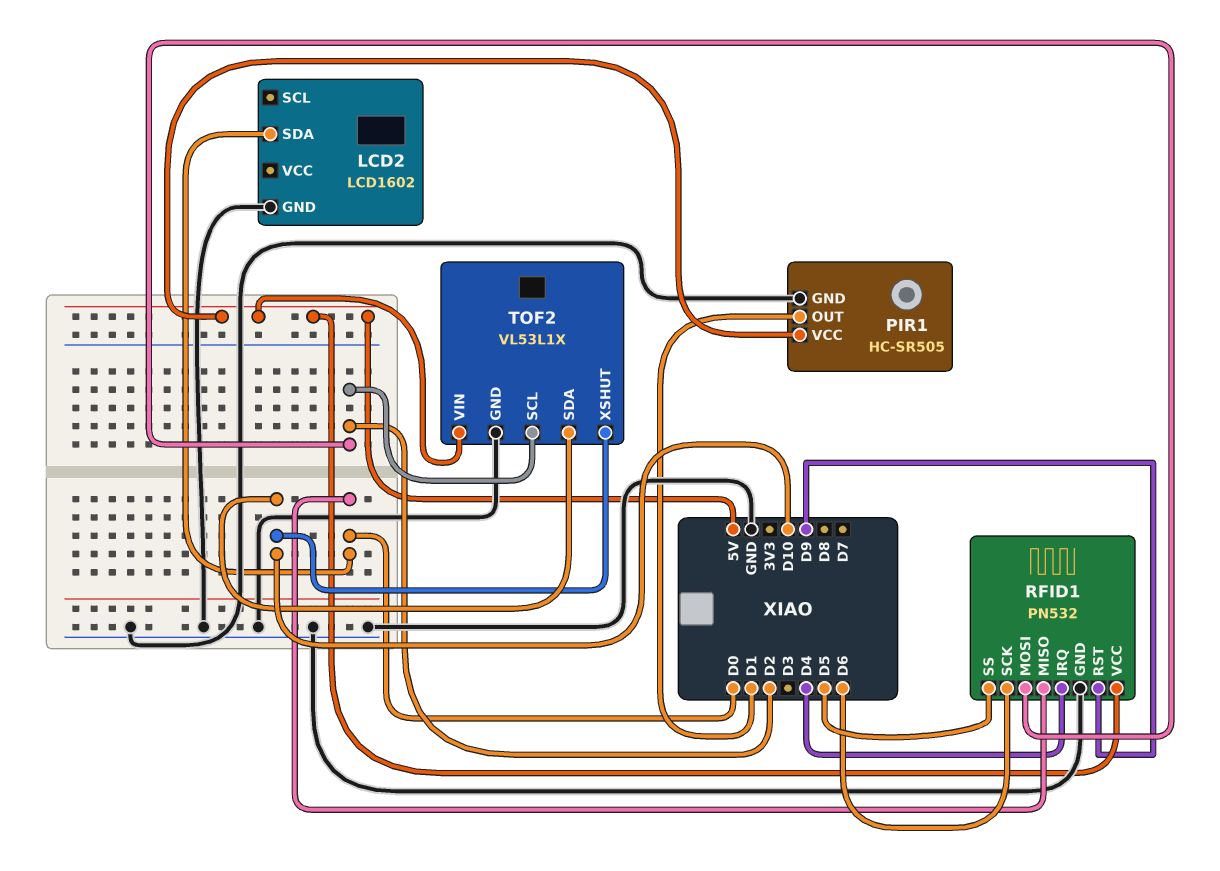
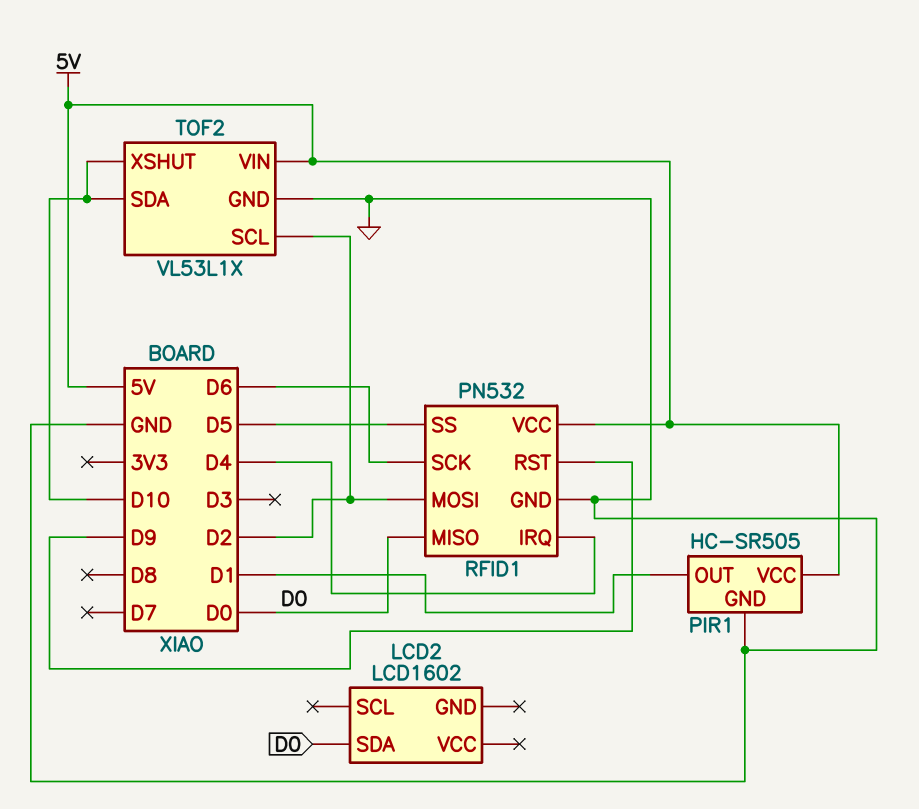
LCD2 pin GND: GND -> none

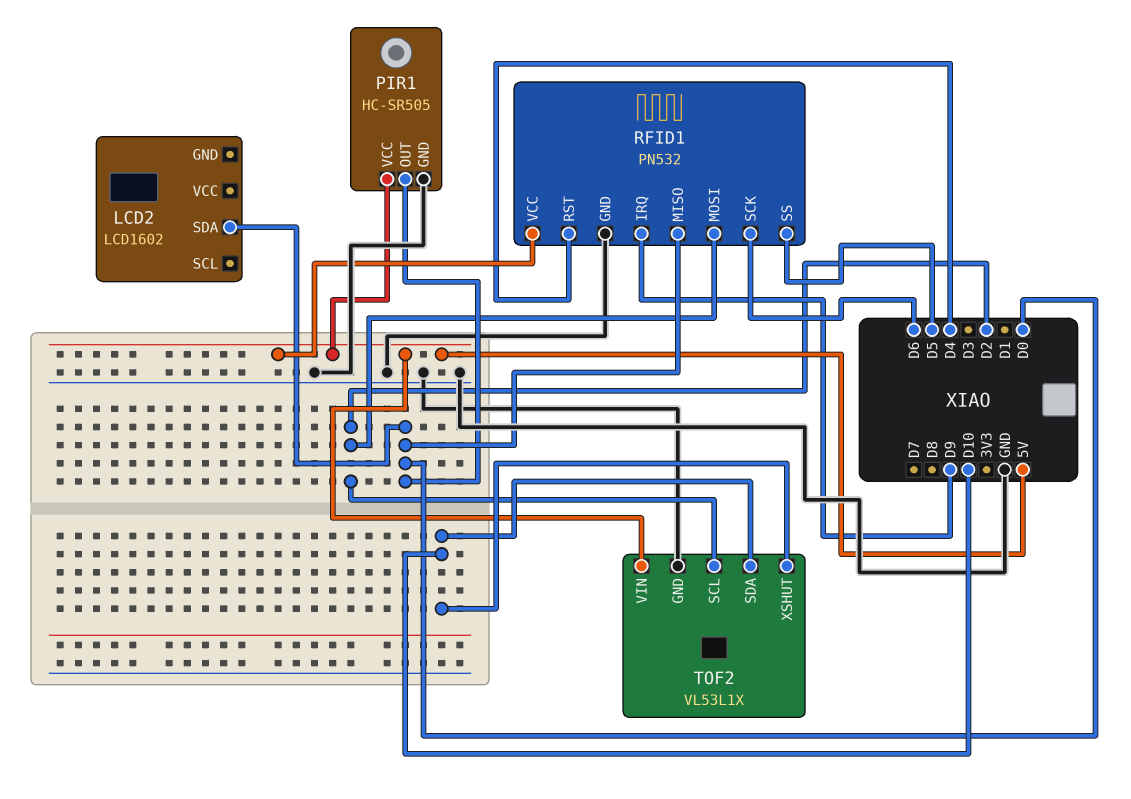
PIR1 pin OUT: D1 -> D0
RFID1 pin IRQ: D4 -> D9
RFID1 pin RST: D9 -> D4

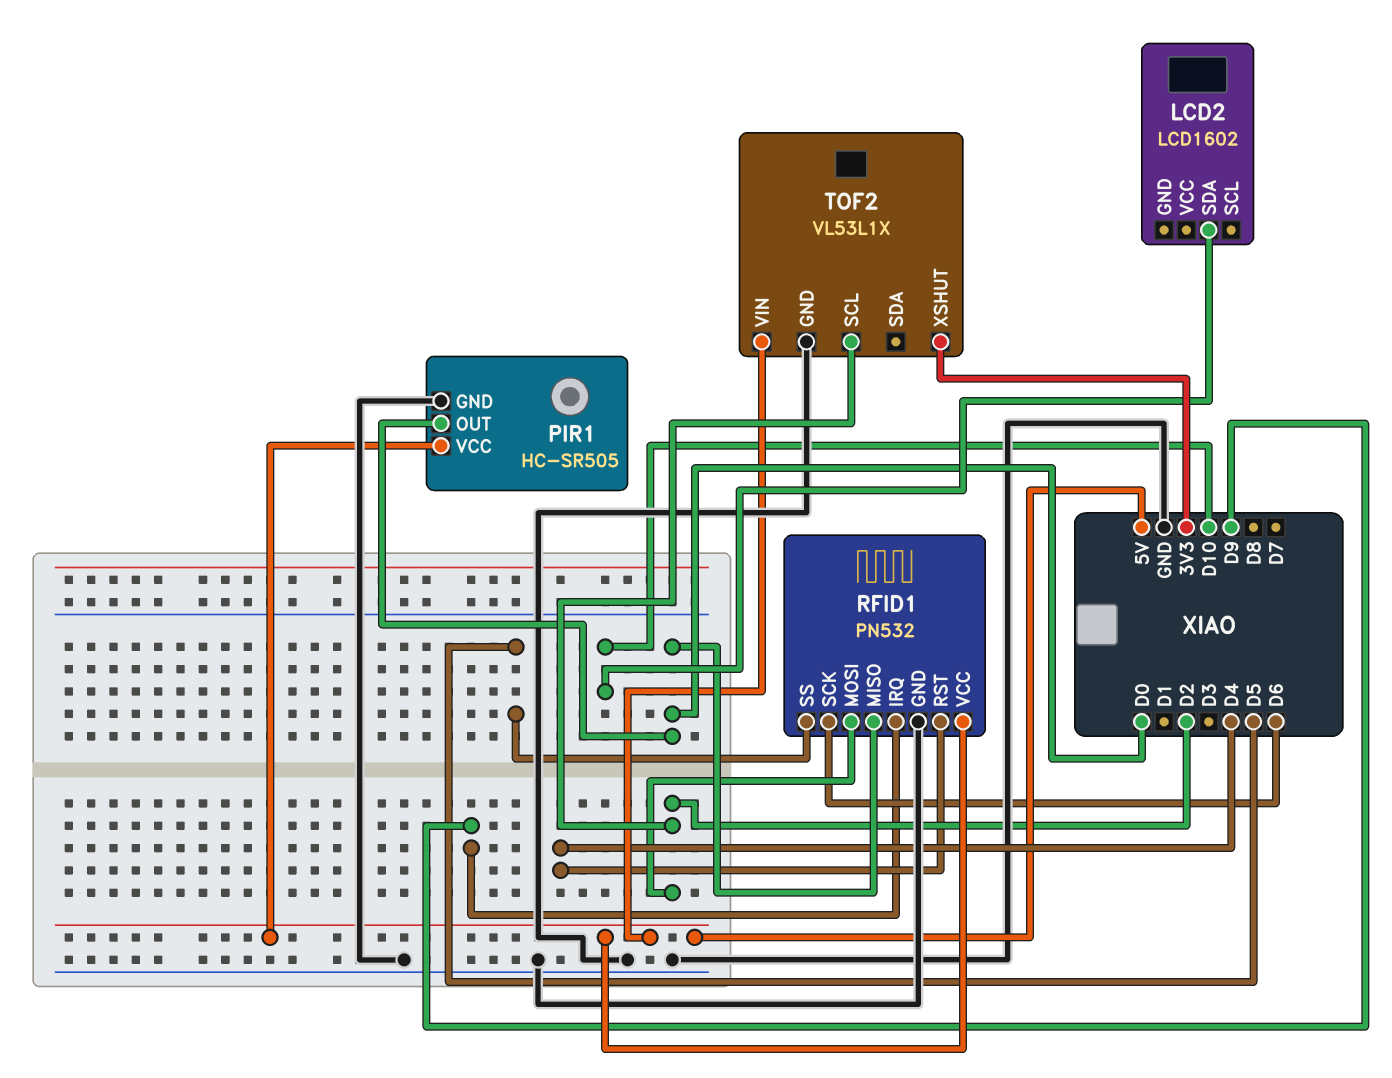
LCD2 pin SDA: D0 -> D10
TOF2 pin SDA: D10 -> none
TOF2 pin XSHUT: D10 -> 3V3

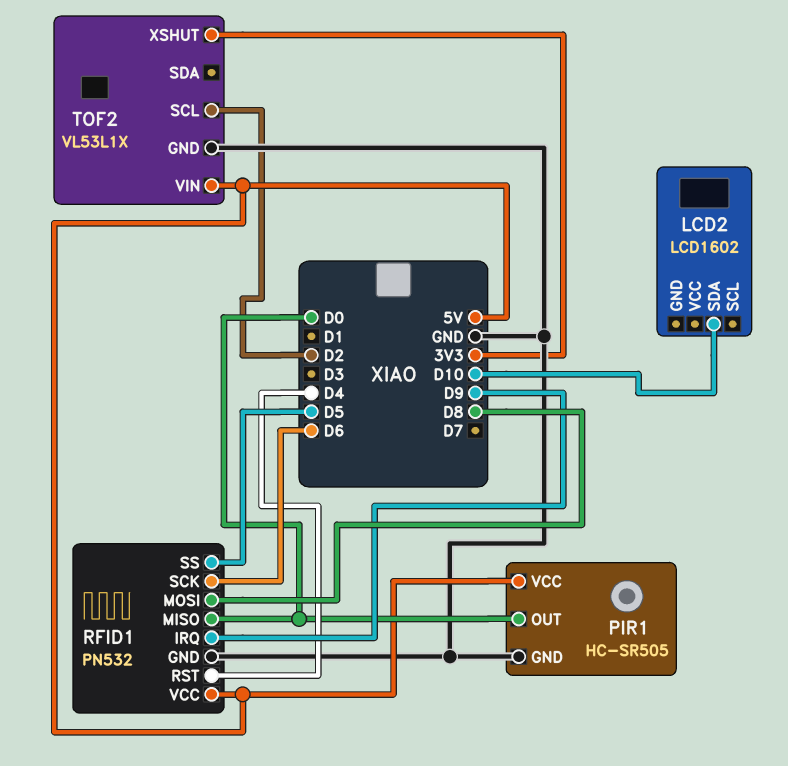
RFID1 pin MOSI: D2 -> D8

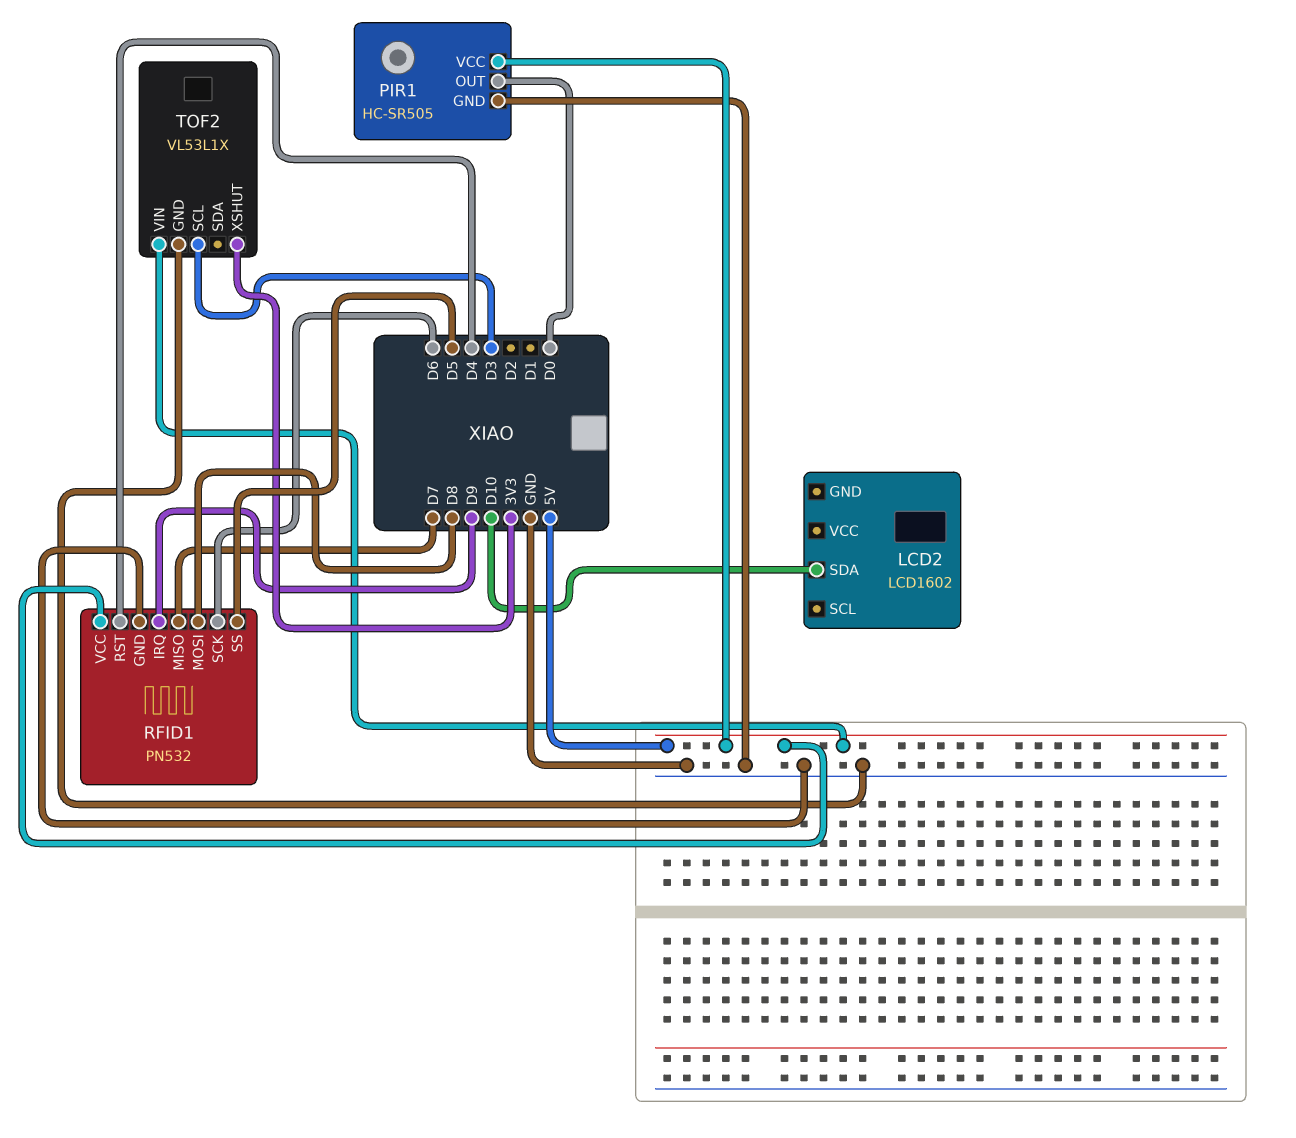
RFID1 pin MISO: D0 -> D7
TOF2 pin SCL: D2 -> D3

